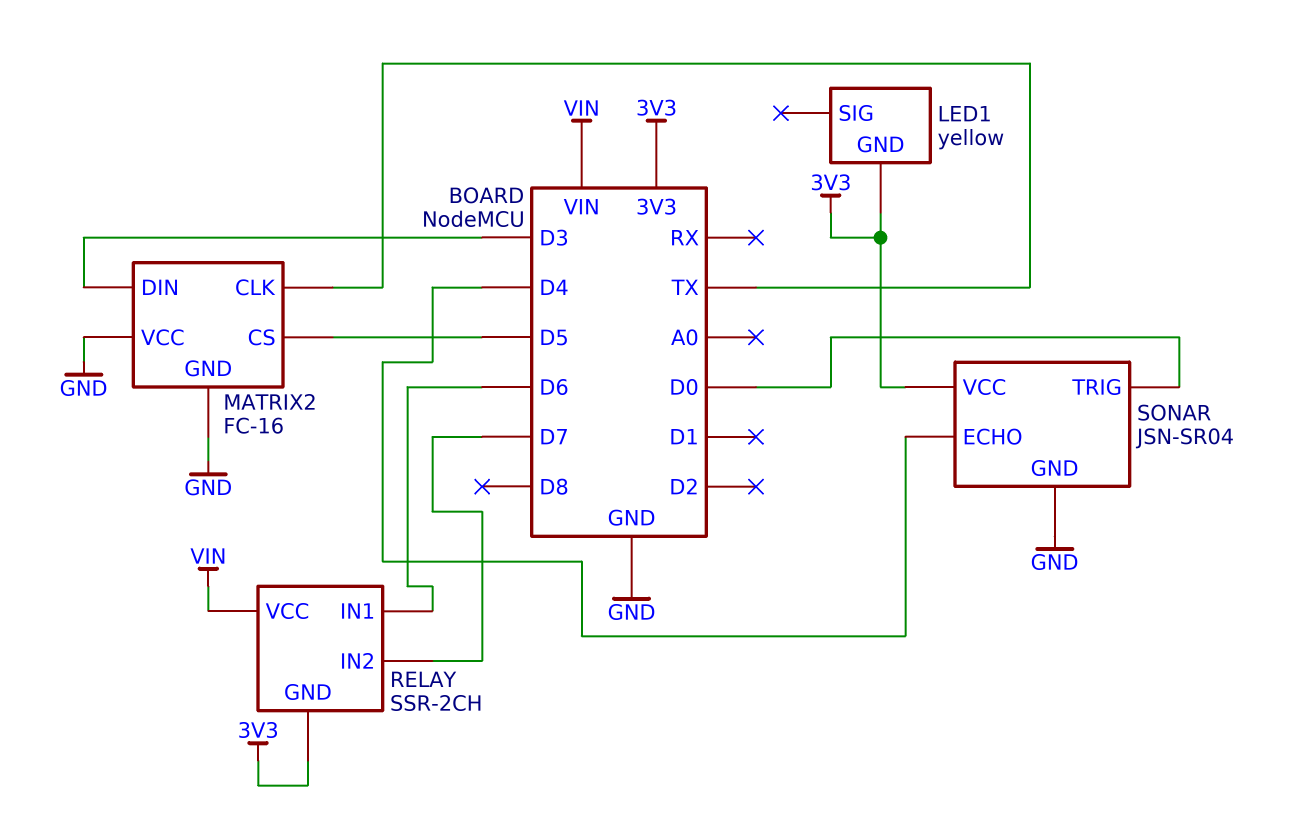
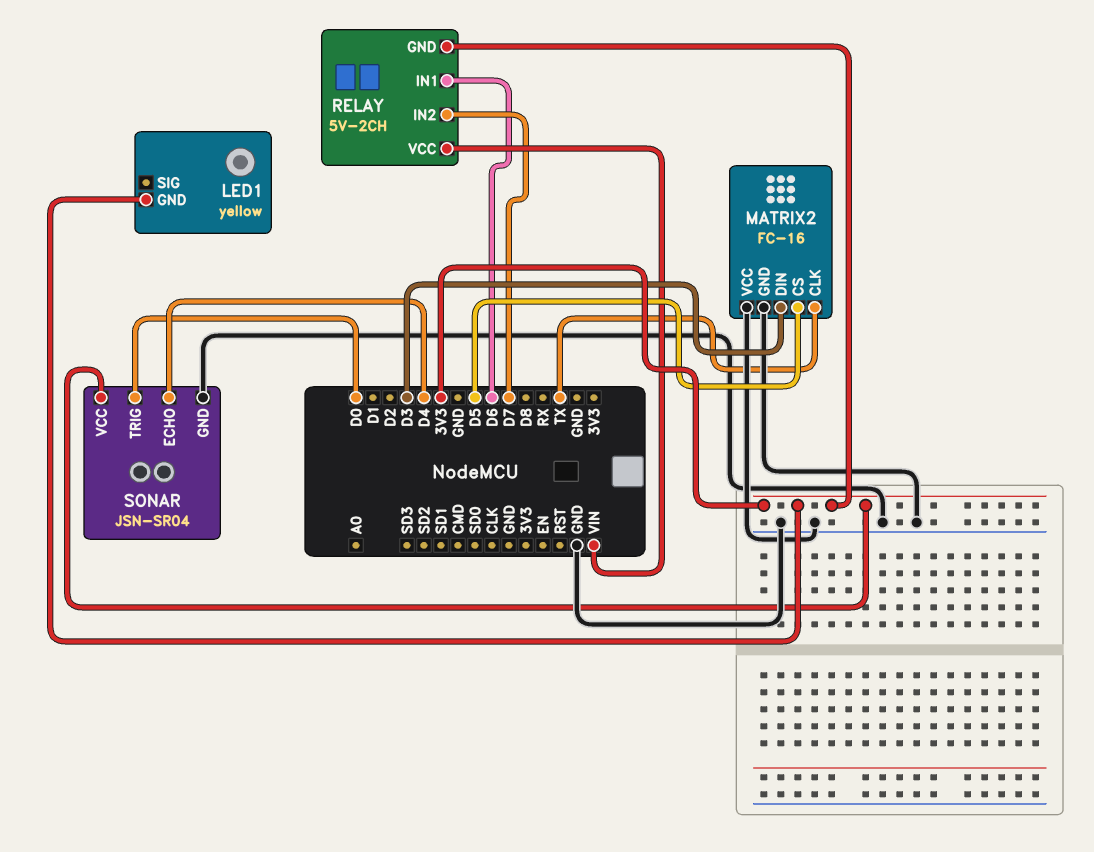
RELAY: SSR-2CH -> 5V-2CH

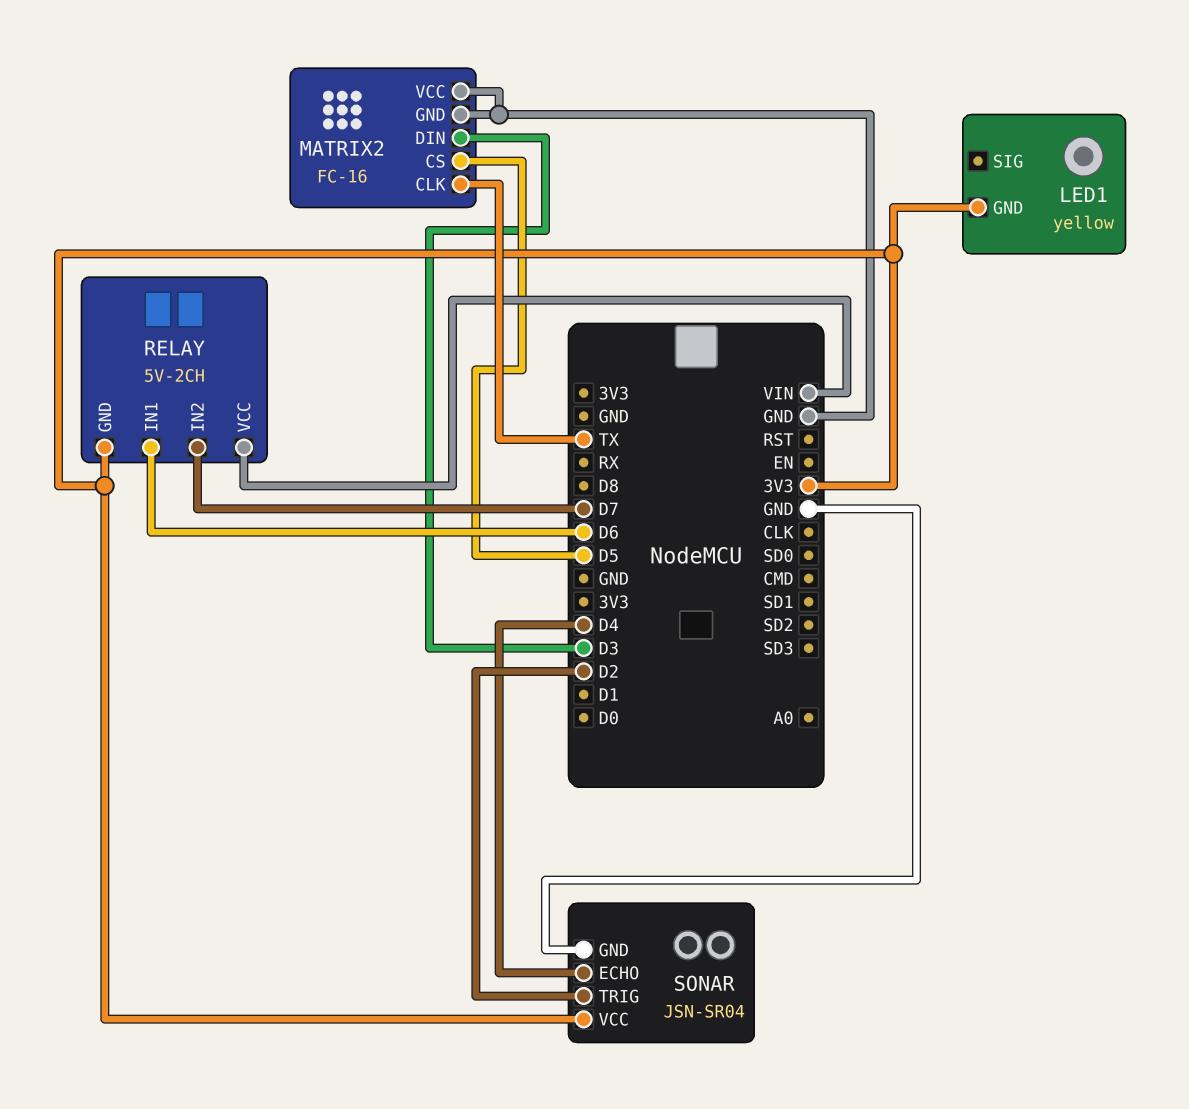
SONAR pin TRIG: D0 -> D2

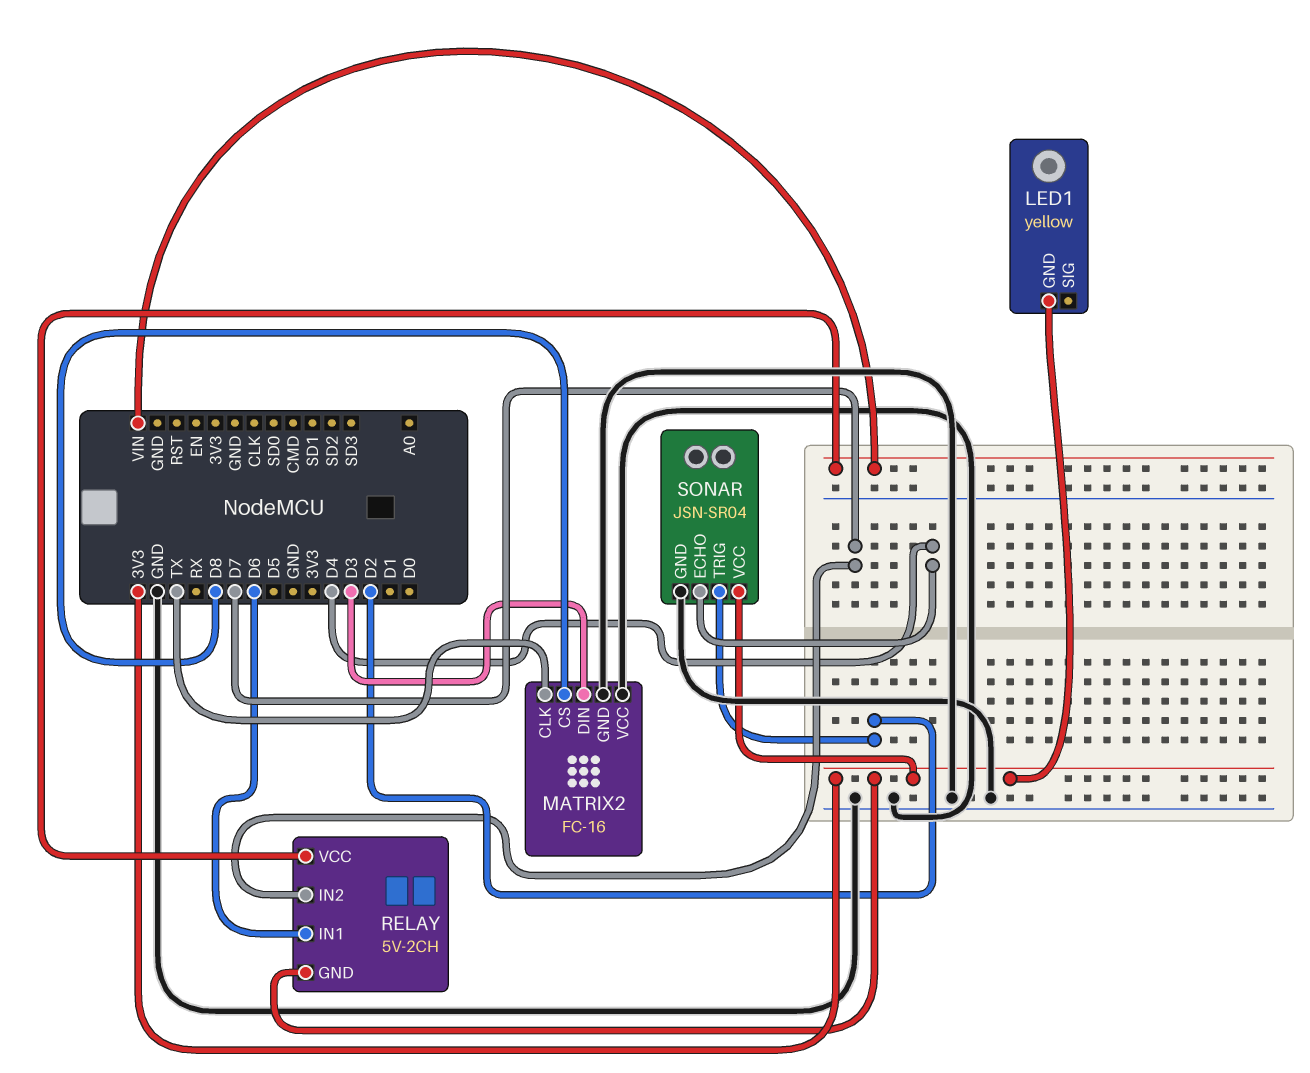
MATRIX2 pin CS: D5 -> D8

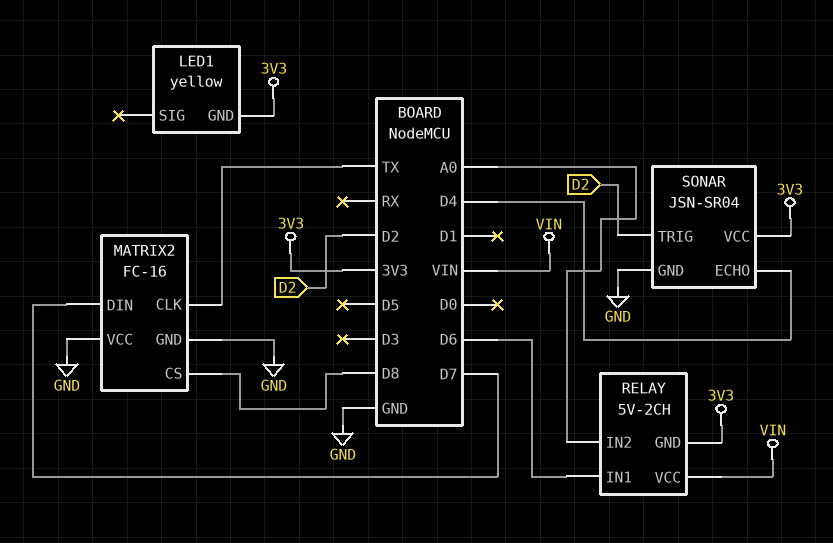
MATRIX2 pin DIN: D3 -> D7
RELAY pin IN2: D7 -> A0

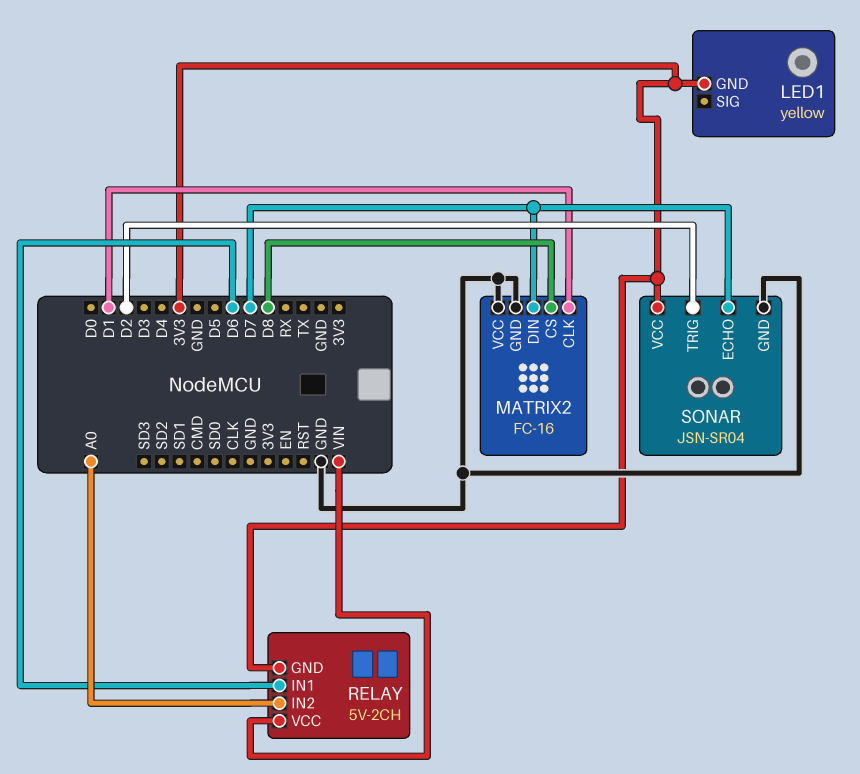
MATRIX2 pin CLK: TX -> D1
SONAR pin ECHO: D4 -> D7

